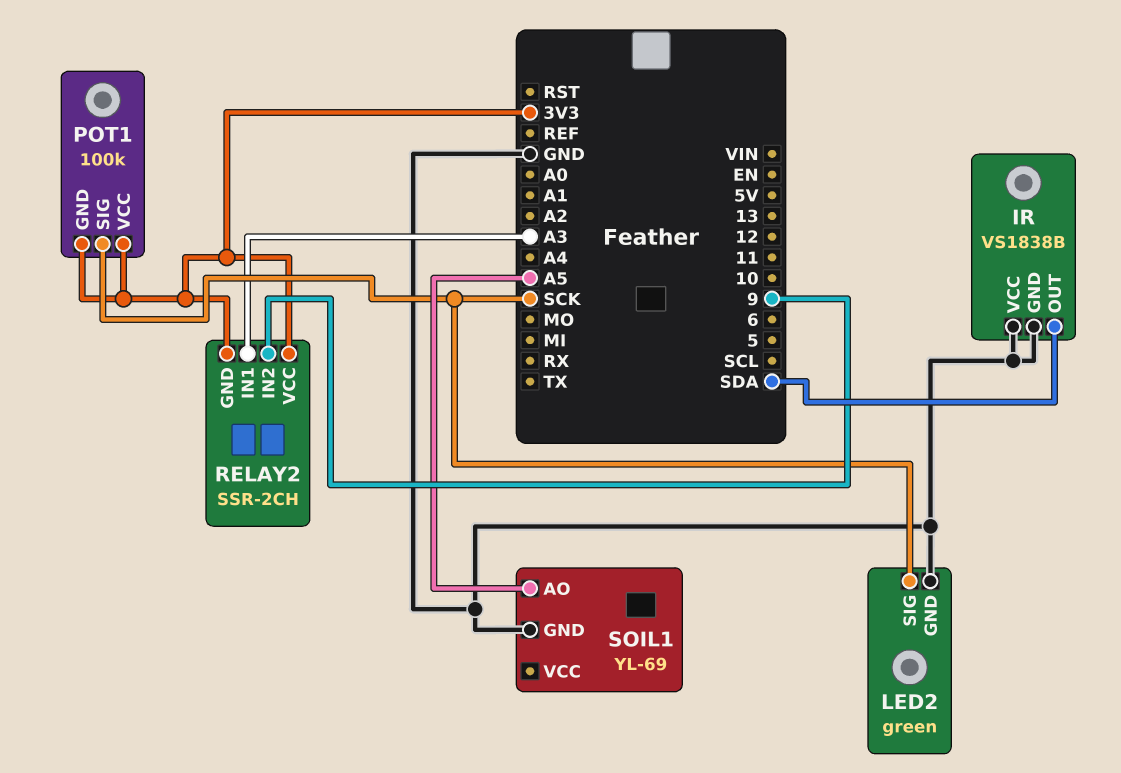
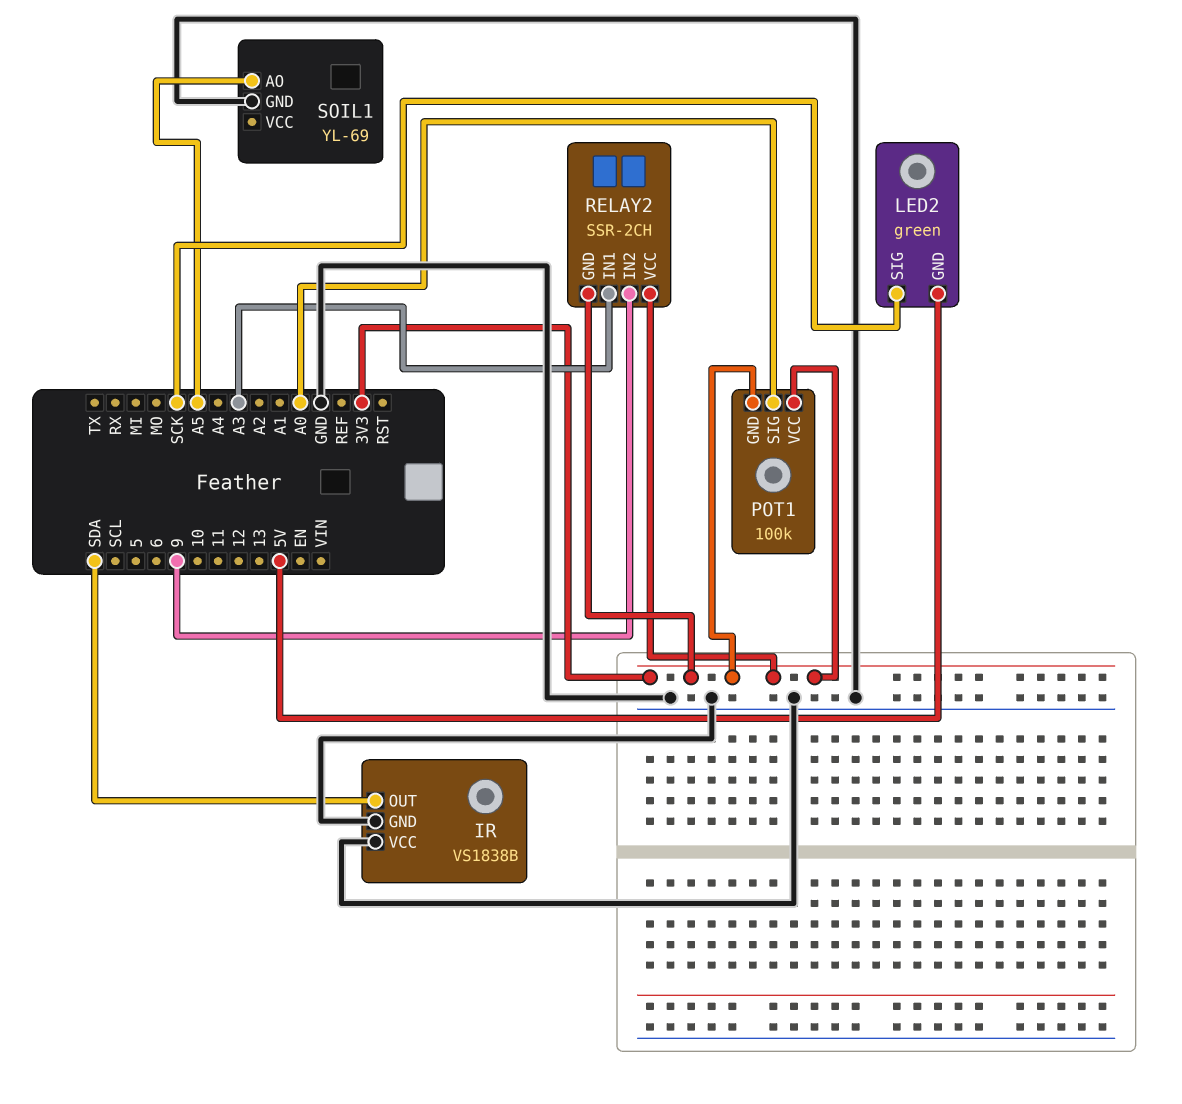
LED2 pin GND: GND -> 5V
POT1 pin SIG: SCK -> A0

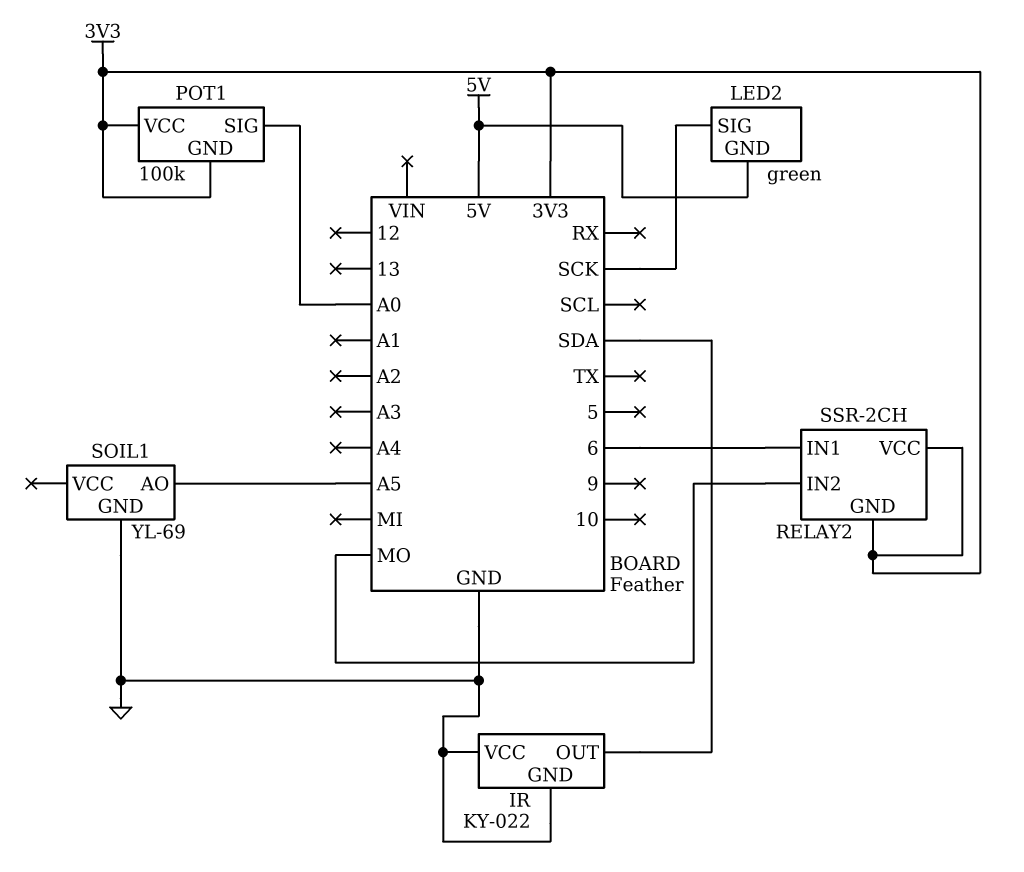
IR: VS1838B -> KY-022
RELAY2 pin IN1: A3 -> 6
RELAY2 pin IN2: 9 -> MO

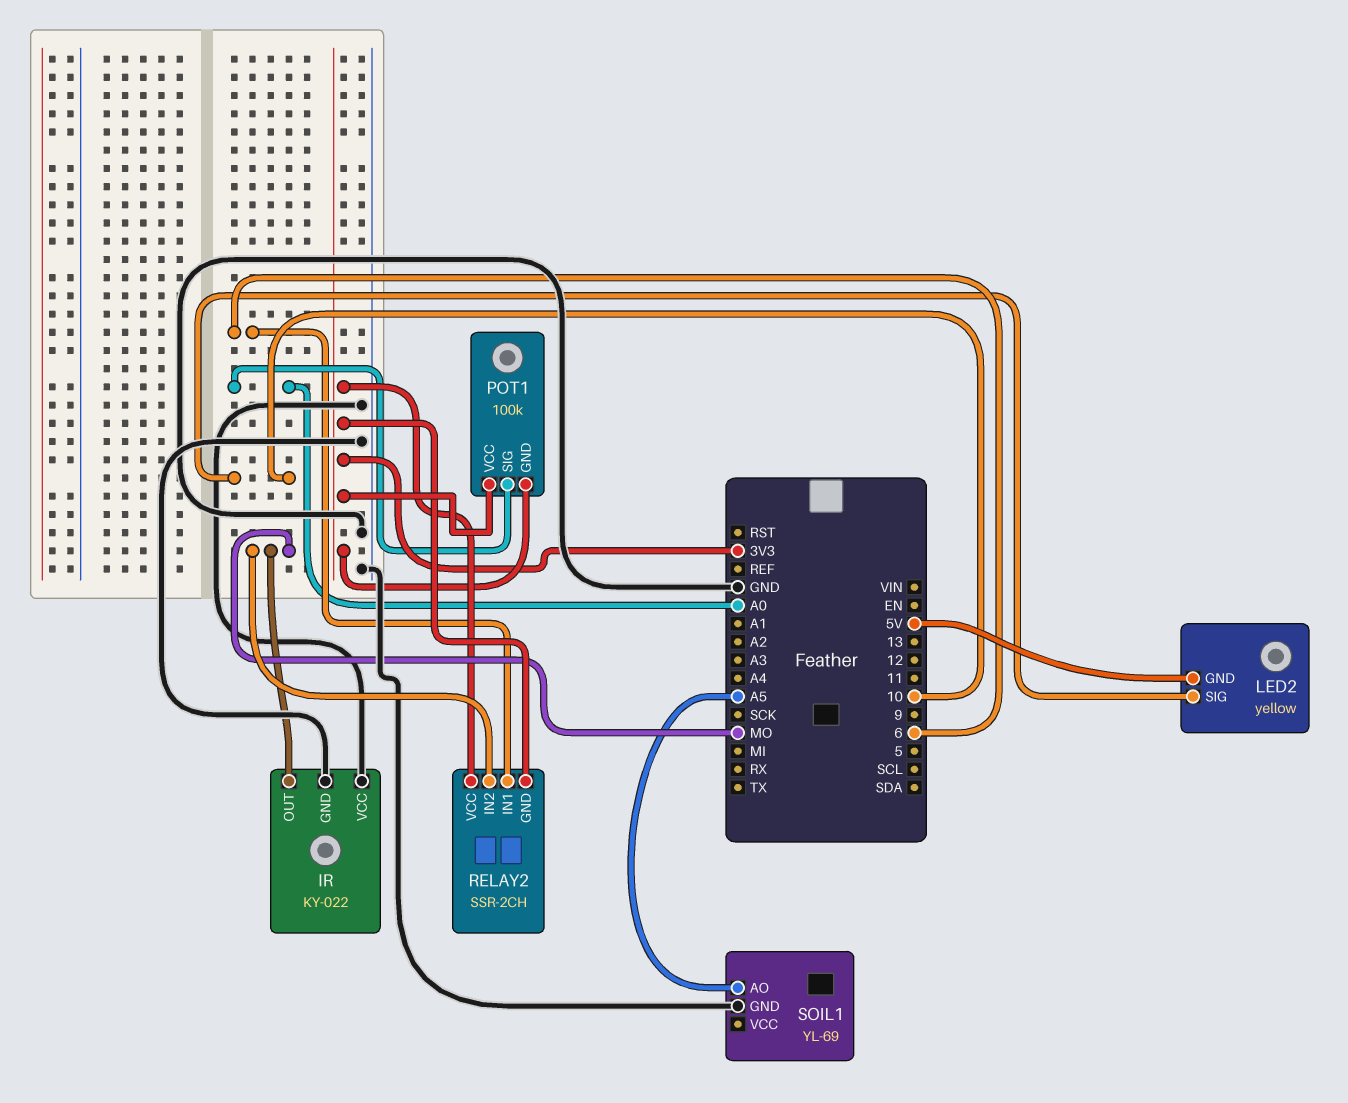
IR pin OUT: SDA -> MO
LED2: green -> yellow
LED2 pin SIG: SCK -> 10

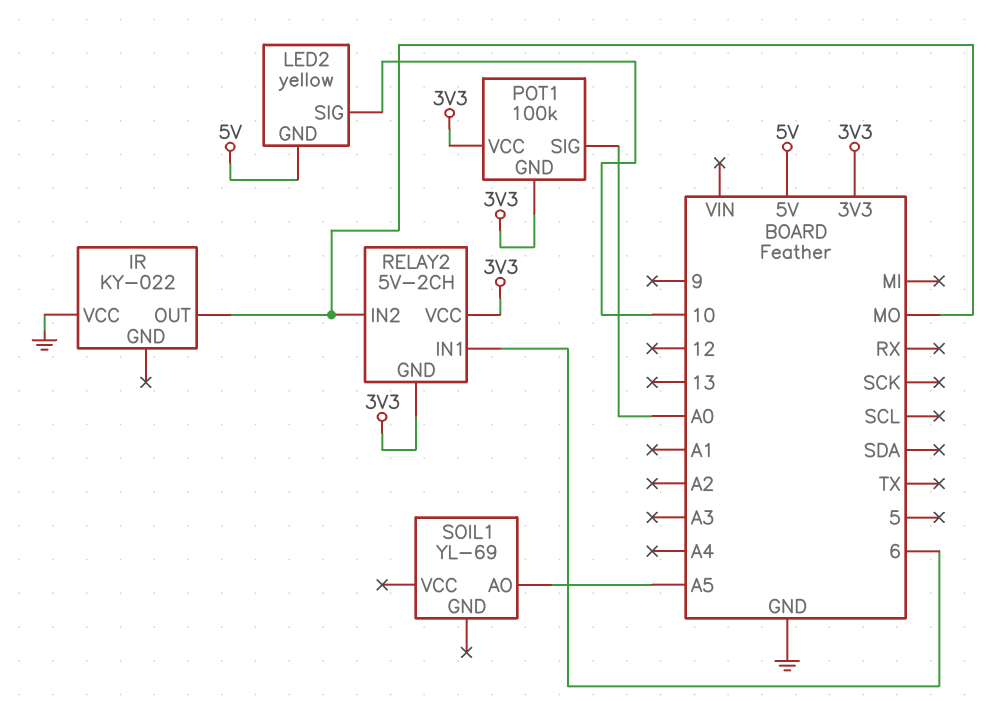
IR pin GND: GND -> none
RELAY2: SSR-2CH -> 5V-2CH
SOIL1 pin GND: GND -> none

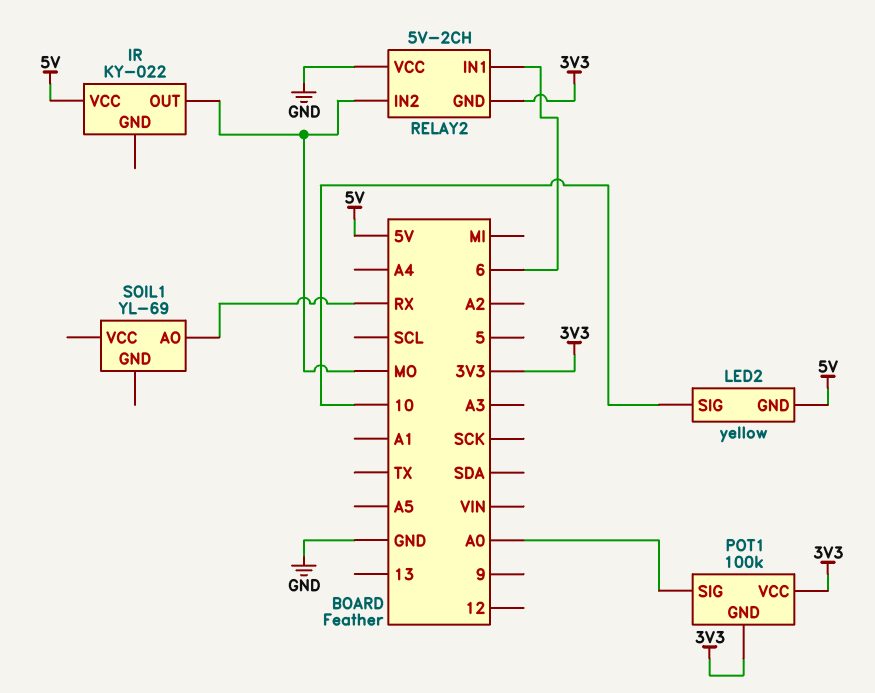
IR pin VCC: GND -> 5V
RELAY2 pin VCC: 3V3 -> GND
SOIL1 pin AO: A5 -> RX

